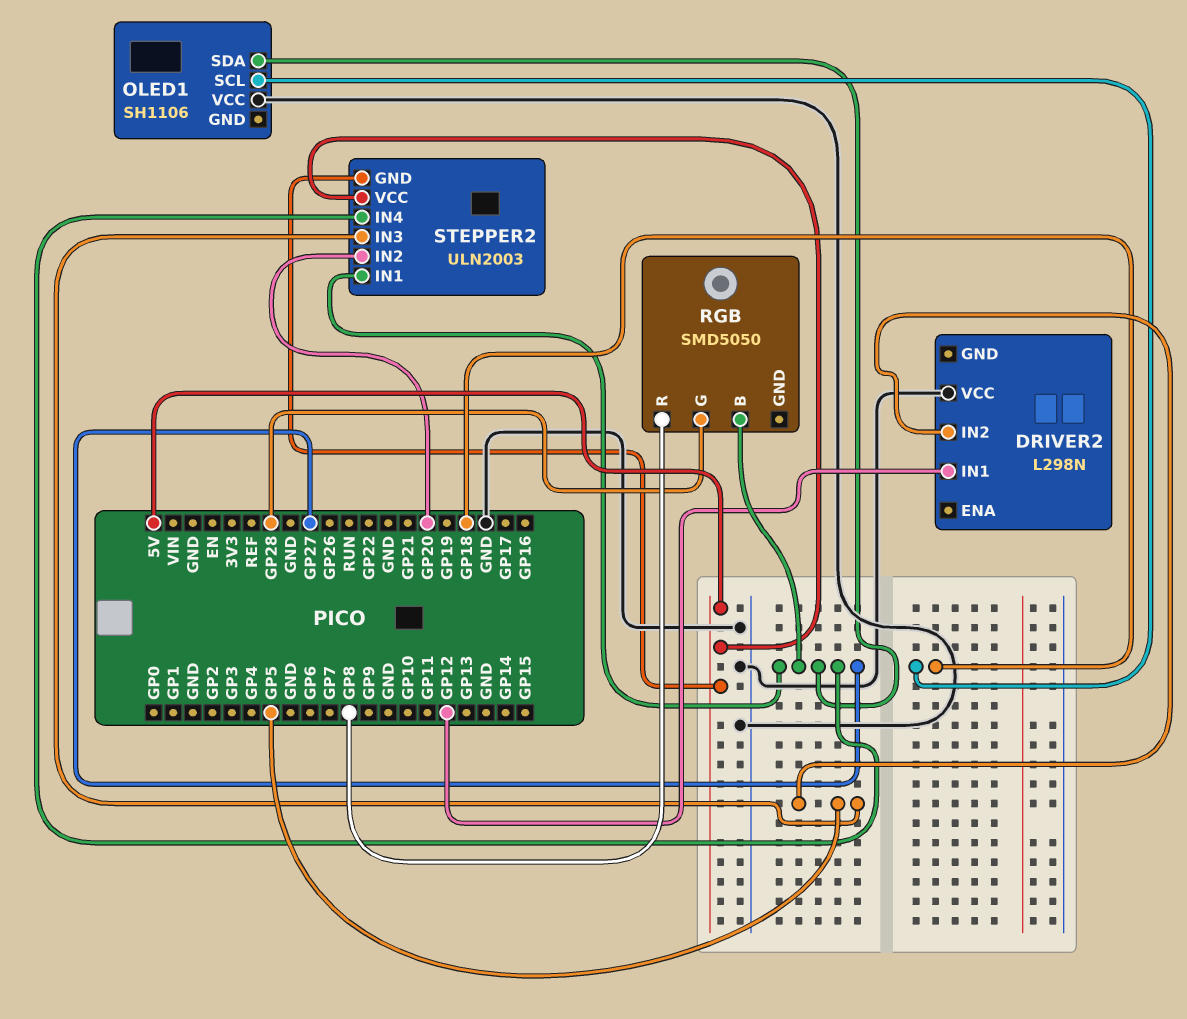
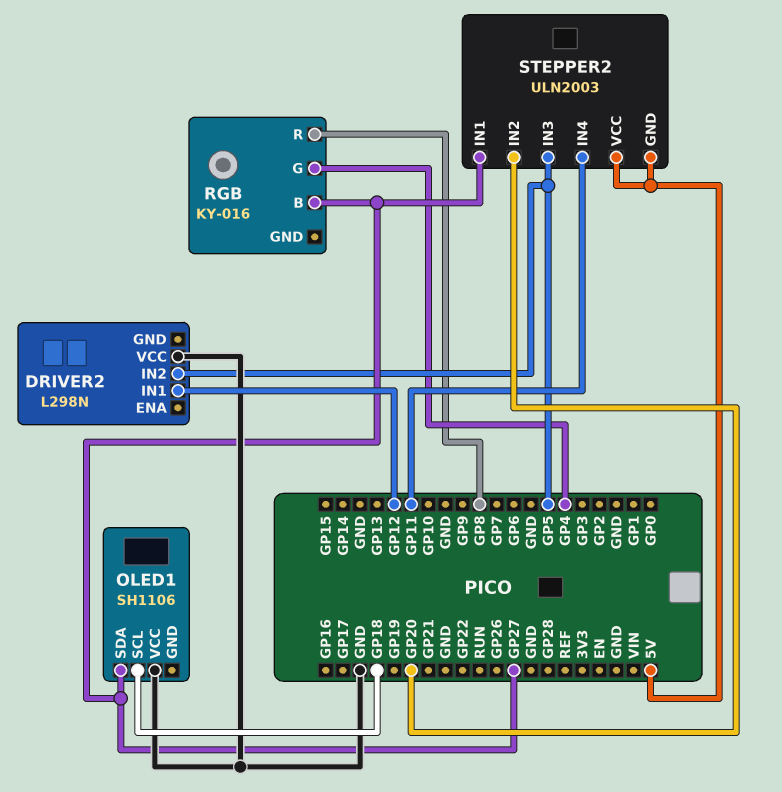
RGB: SMD5050 -> KY-016
RGB pin G: GP28 -> GP4
STEPPER2 pin IN4: GP27 -> GP11

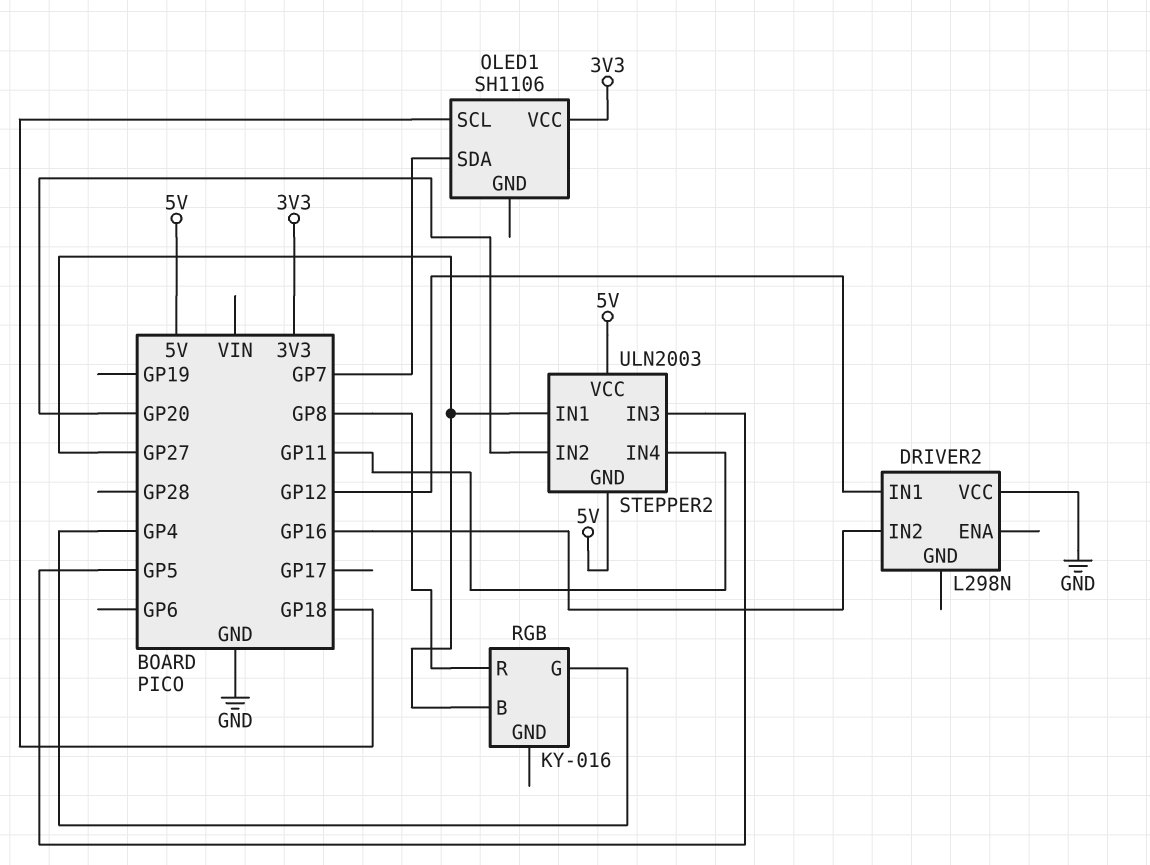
DRIVER2 pin IN2: GP5 -> GP16
OLED1 pin SDA: GP27 -> GP7
OLED1 pin VCC: GND -> 3V3

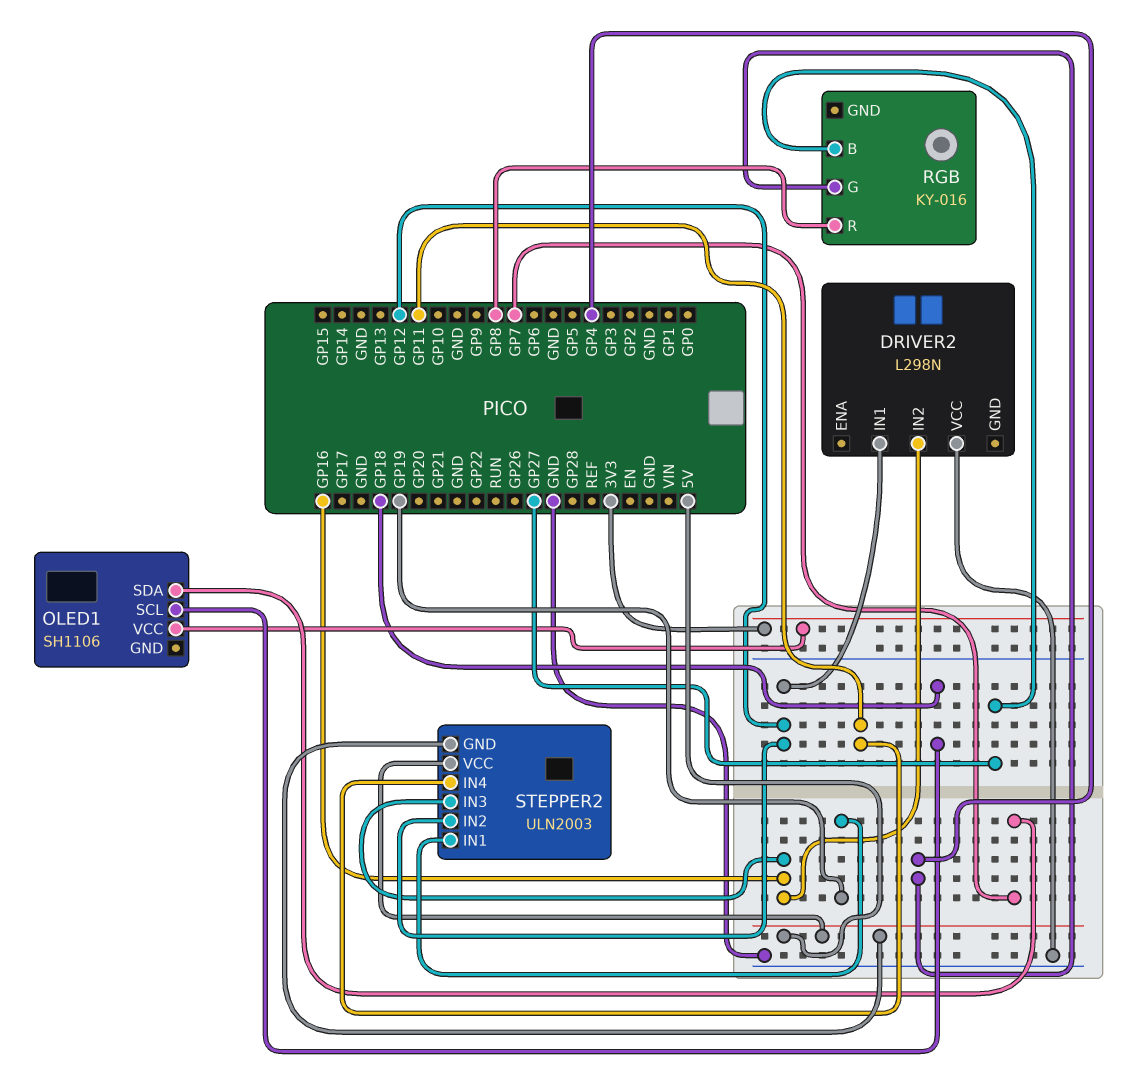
STEPPER2 pin IN1: GP27 -> GP19
STEPPER2 pin IN2: GP20 -> GP12
STEPPER2 pin IN3: GP5 -> GP16

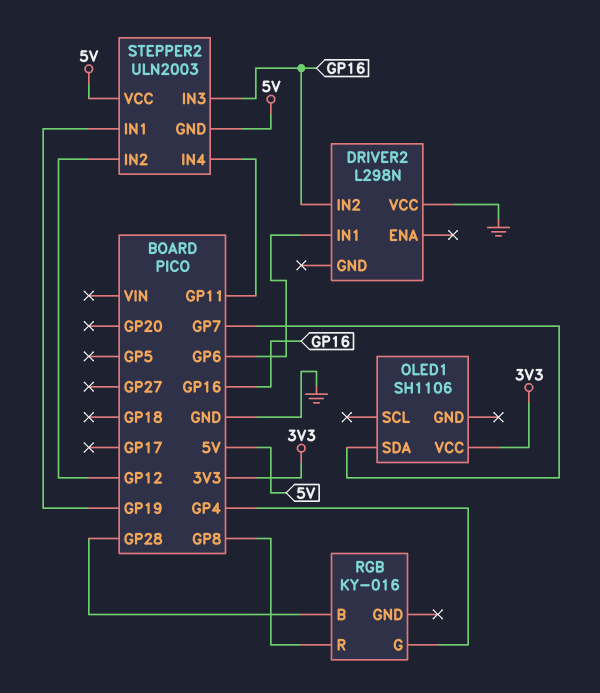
DRIVER2 pin IN1: GP12 -> GP6
OLED1 pin SCL: GP18 -> none
RGB pin B: GP27 -> GP28

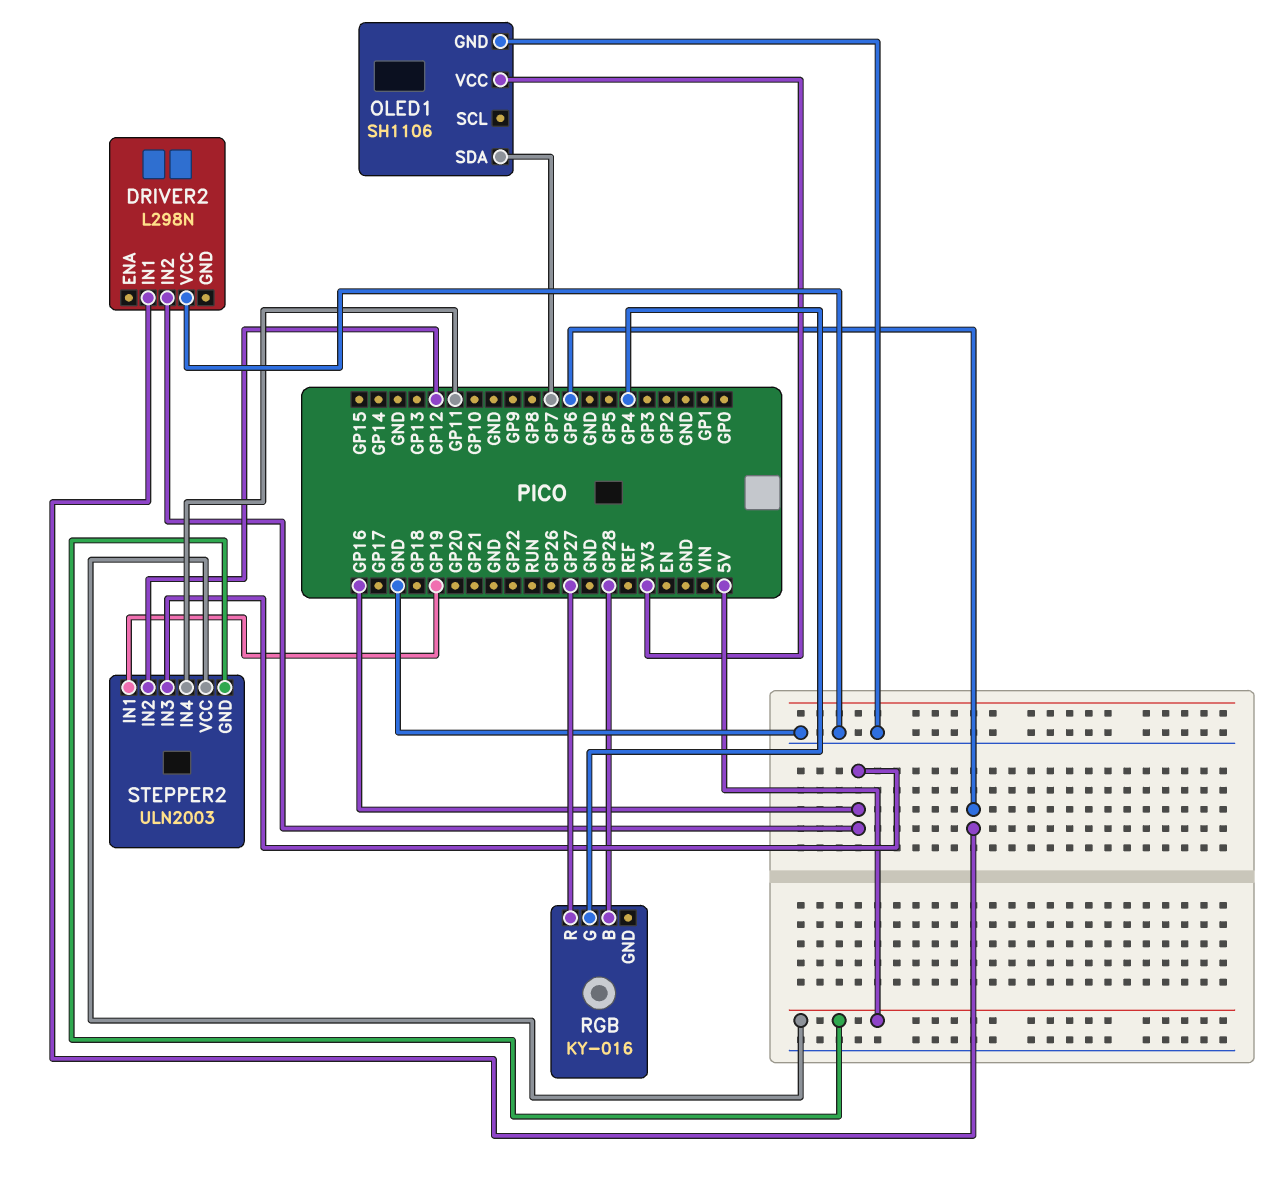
OLED1 pin GND: none -> GND
RGB pin R: GP8 -> GP27

